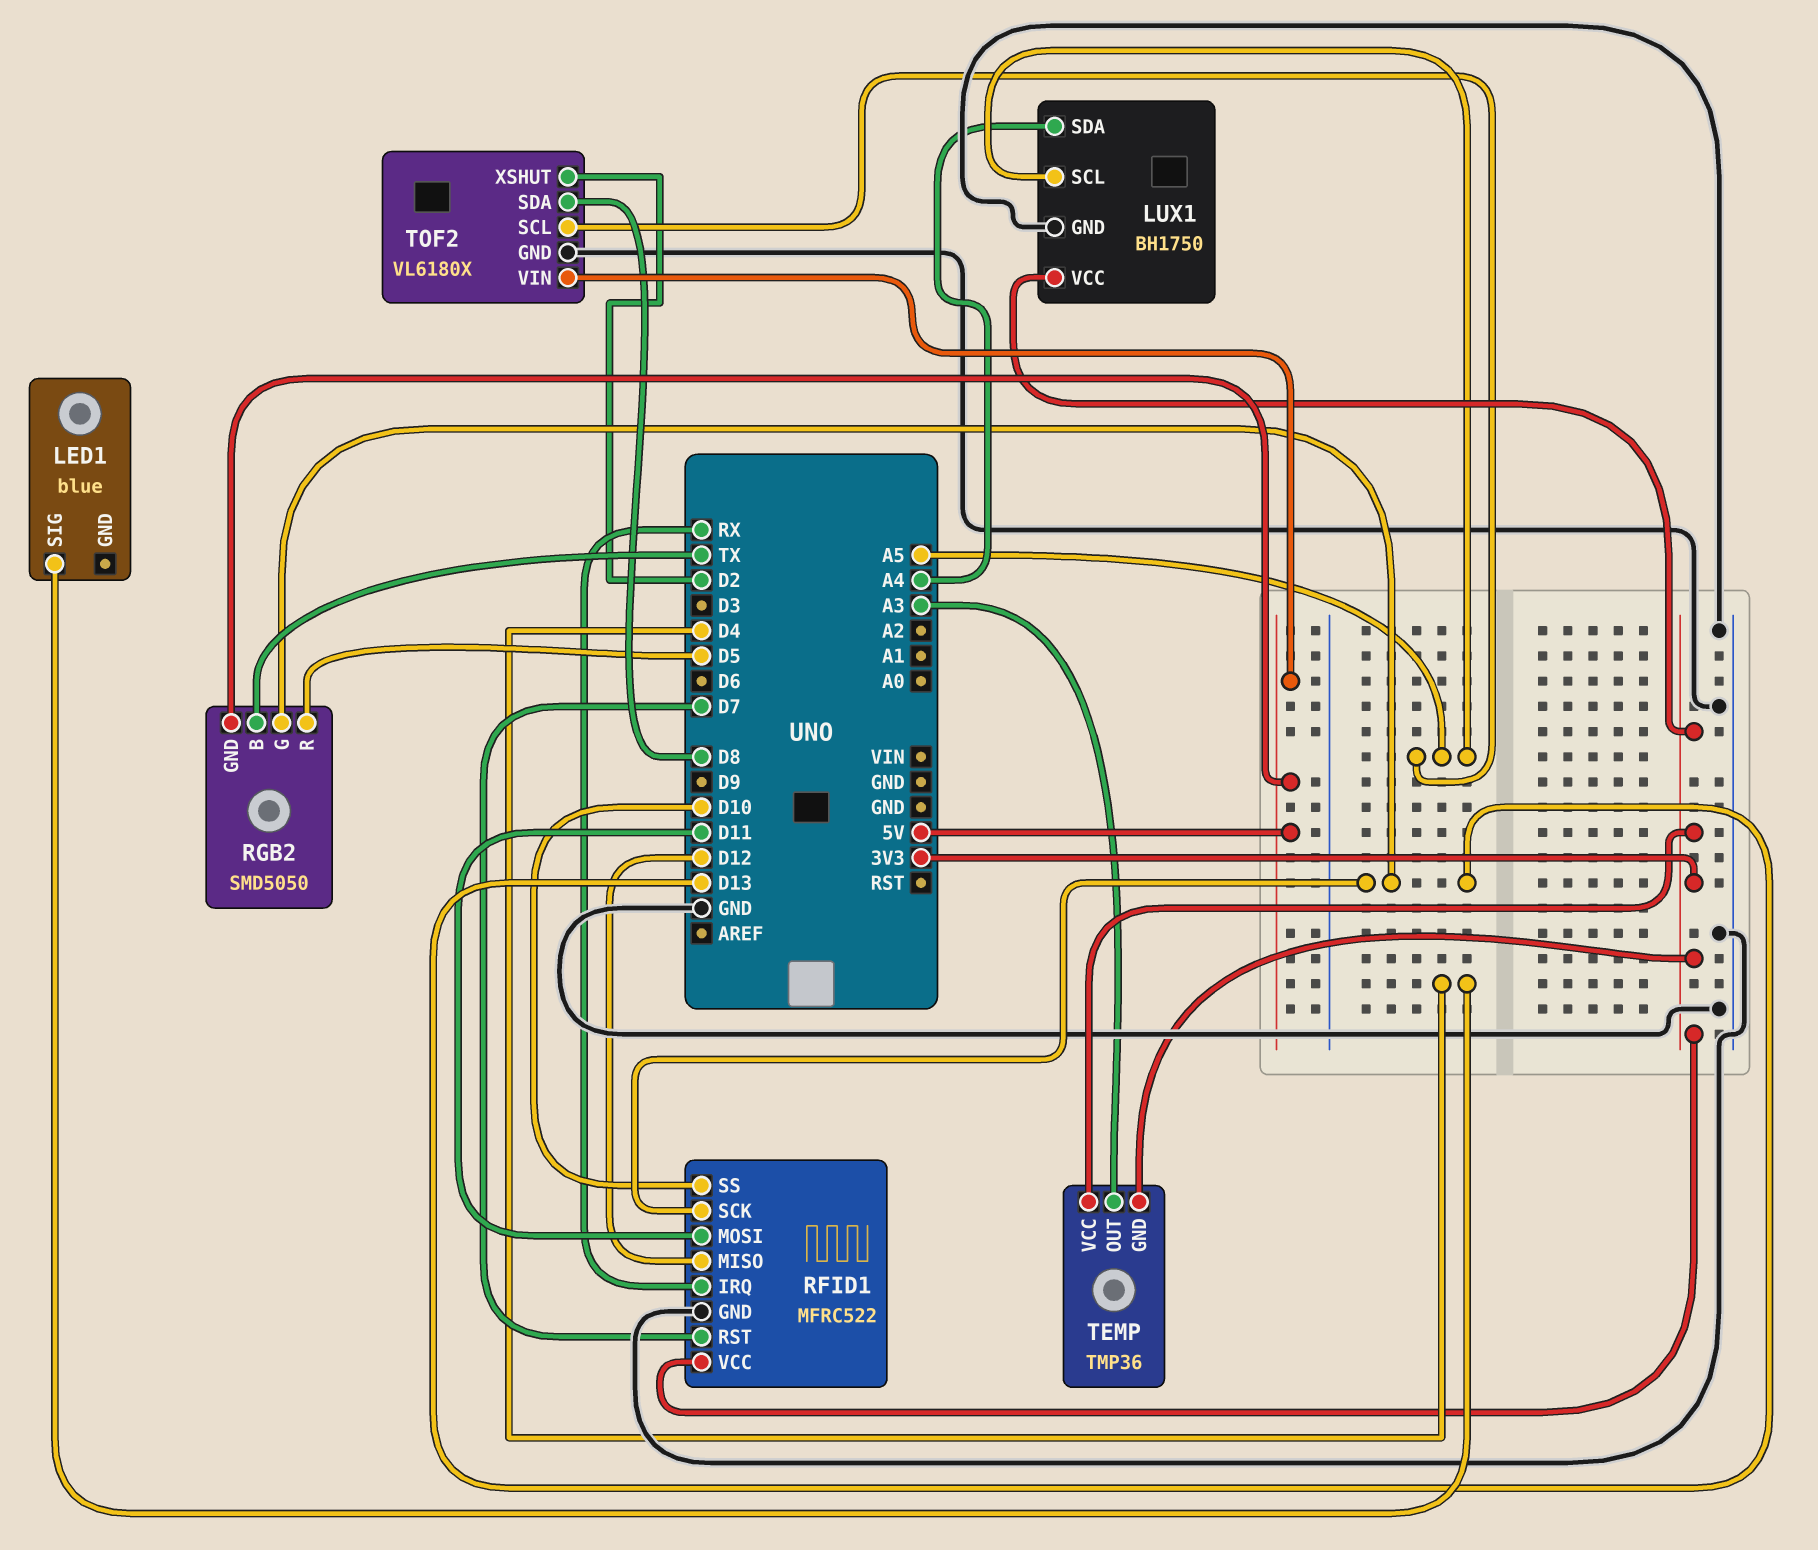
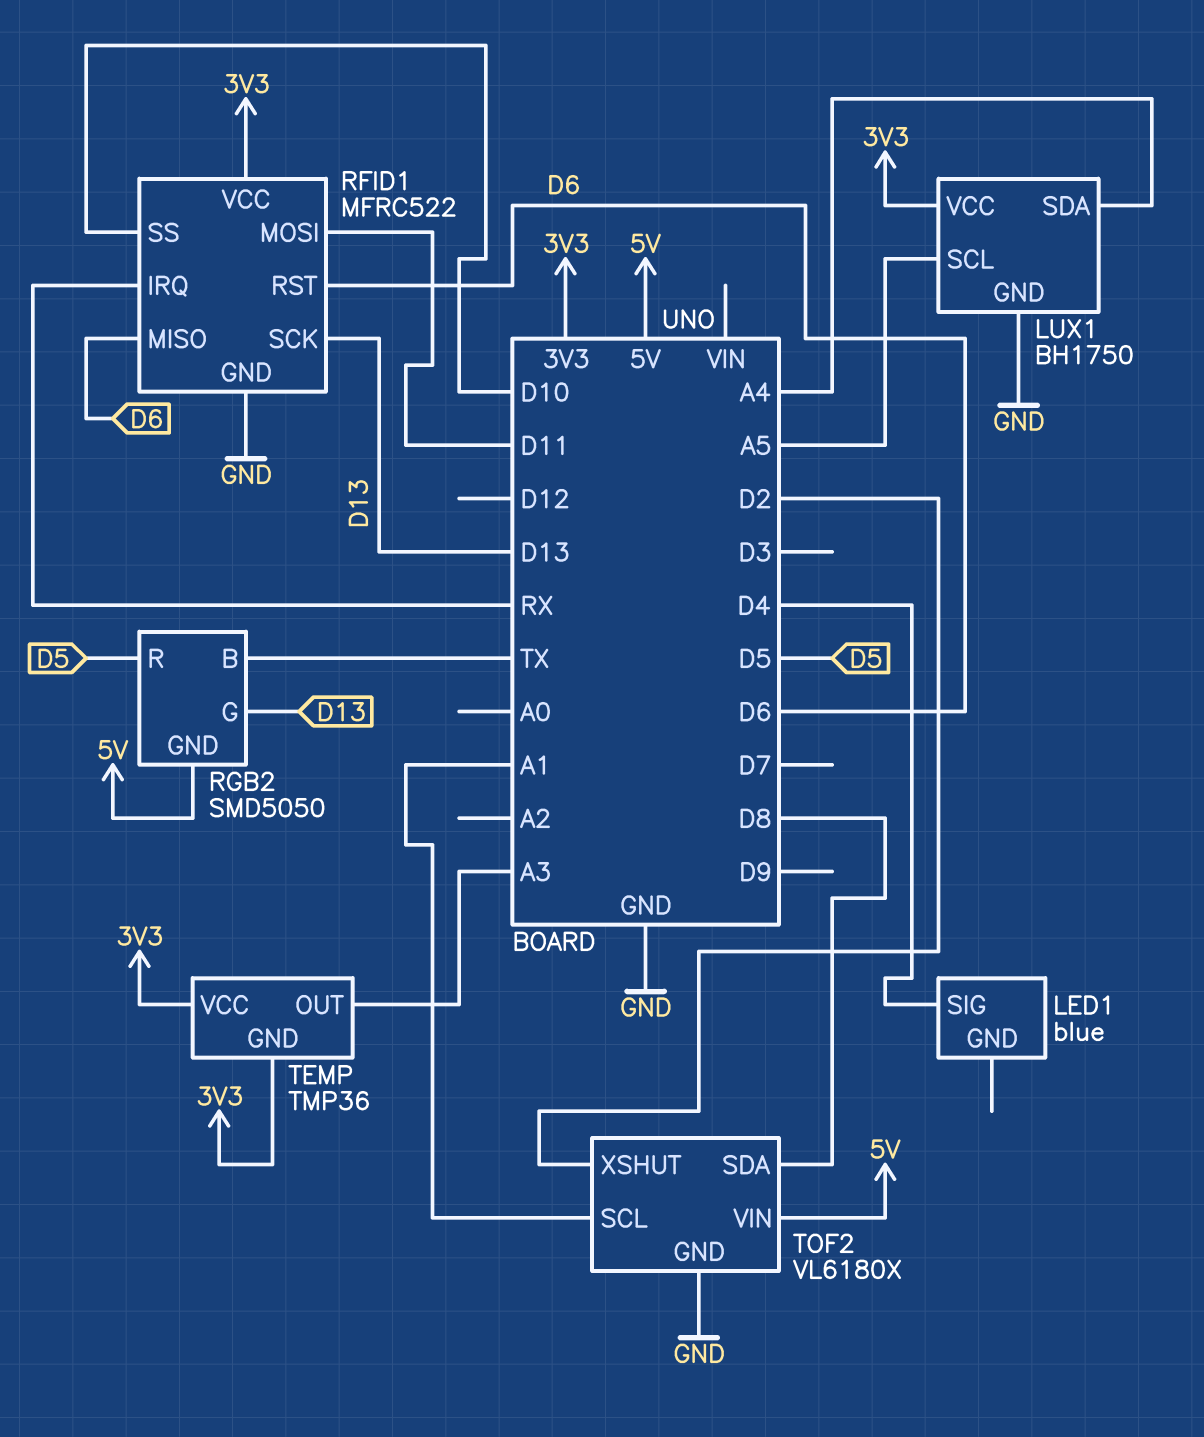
RFID1 pin MISO: D12 -> D6
RFID1 pin RST: D7 -> D6
TOF2 pin SCL: A5 -> A1

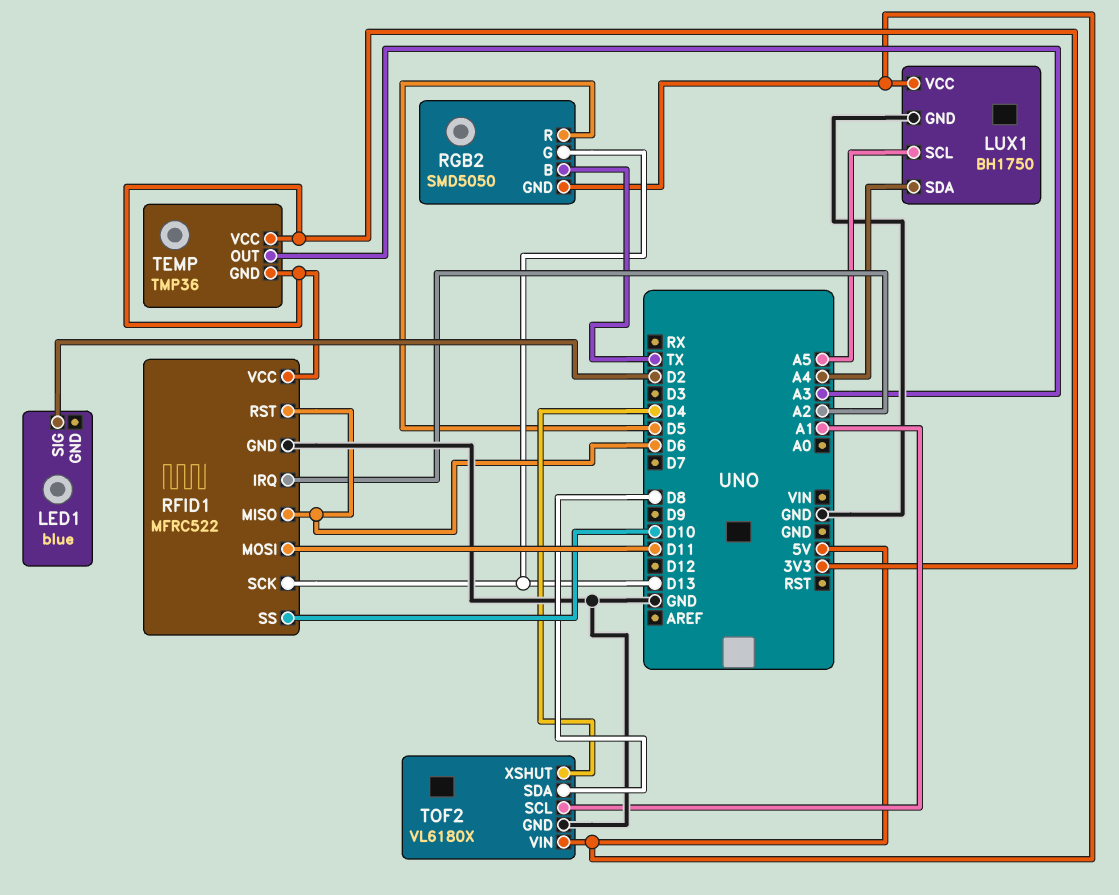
LED1 pin SIG: D4 -> D2
LUX1 pin VCC: 3V3 -> 5V
RFID1 pin IRQ: RX -> A2
TOF2 pin XSHUT: D2 -> D4

